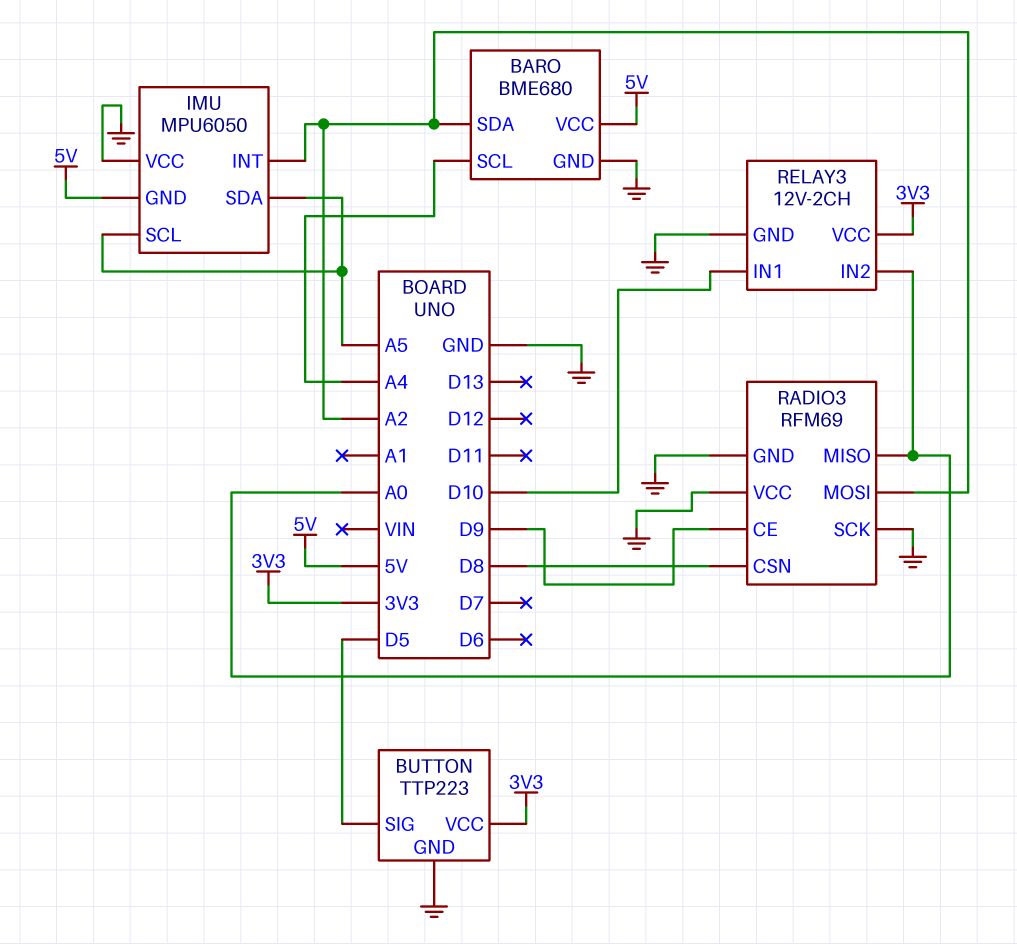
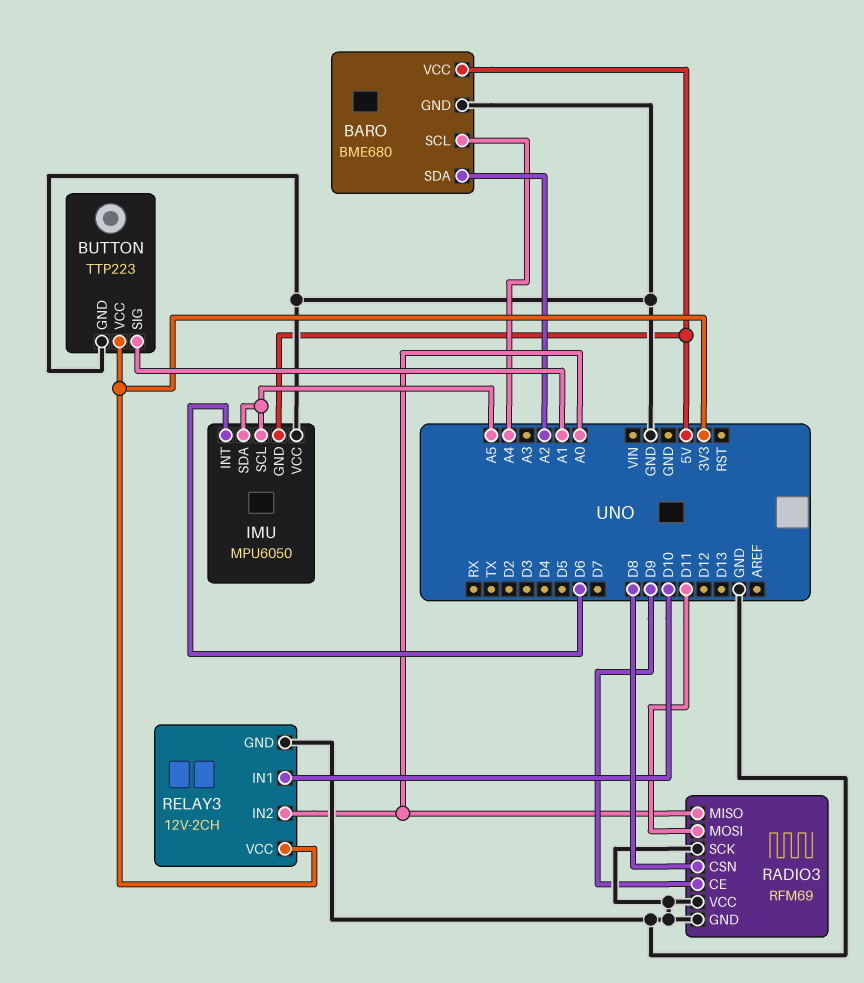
BUTTON pin SIG: D5 -> A1
IMU pin INT: A2 -> D6
RADIO3 pin MOSI: A2 -> D11

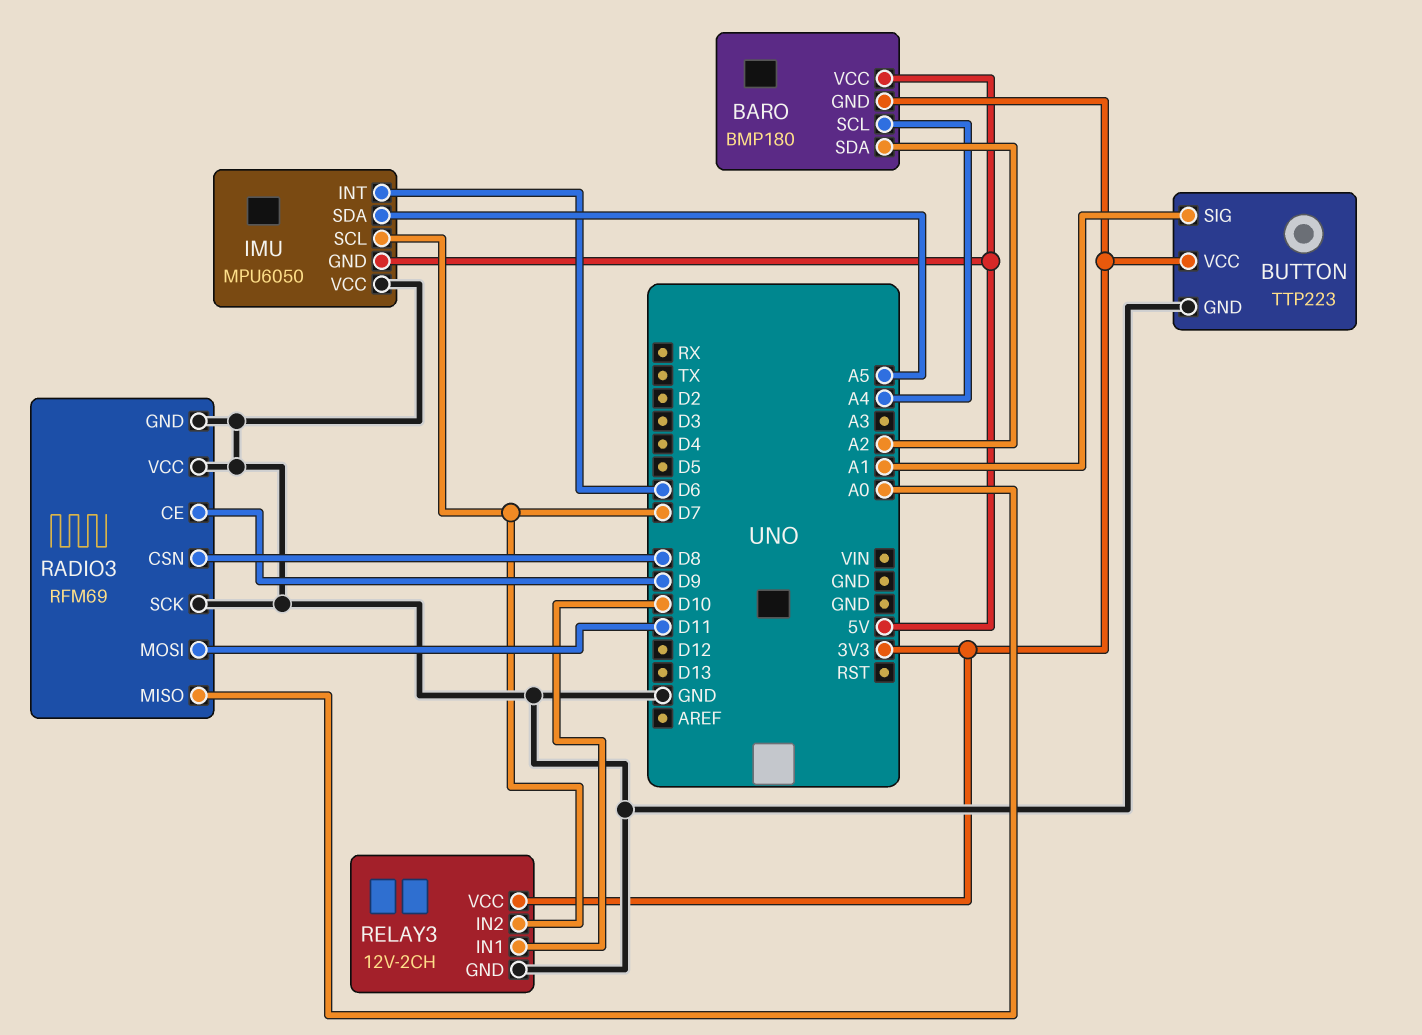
BARO: BME680 -> BMP180
BARO pin GND: GND -> 3V3
IMU pin SCL: A5 -> D7
RELAY3 pin IN2: A0 -> D7

